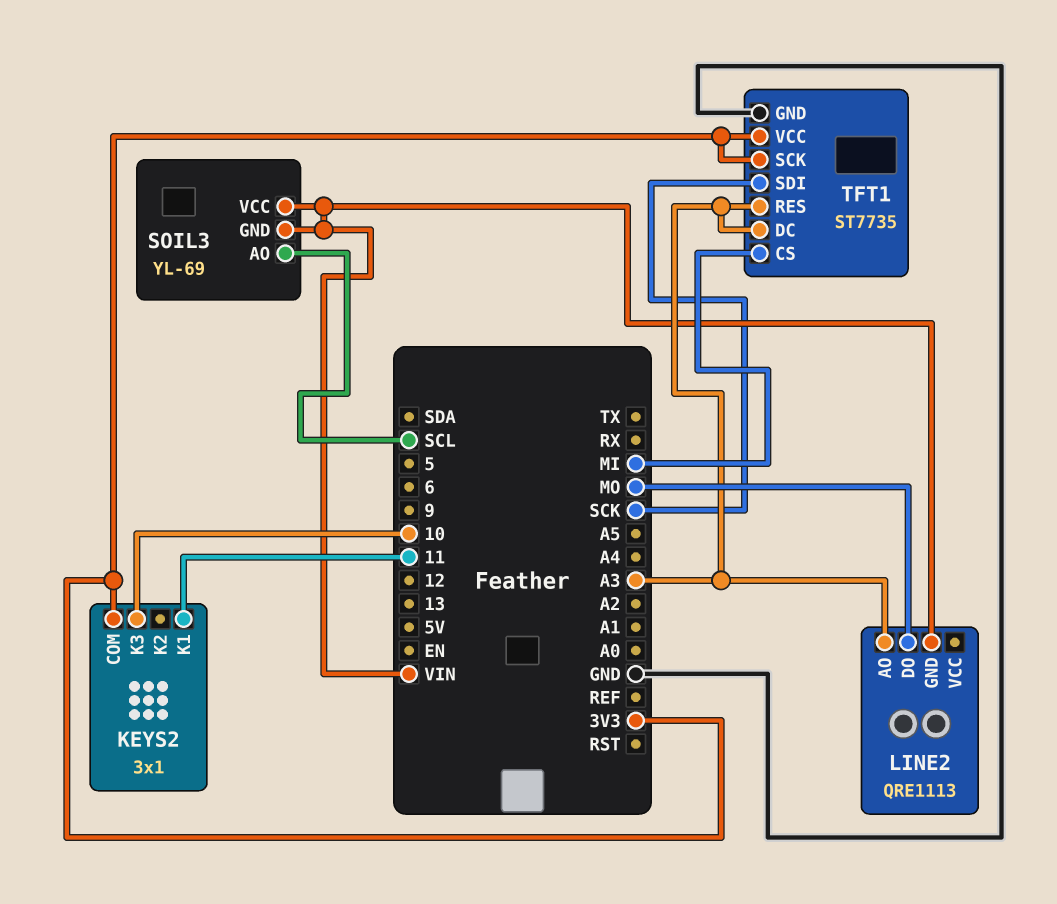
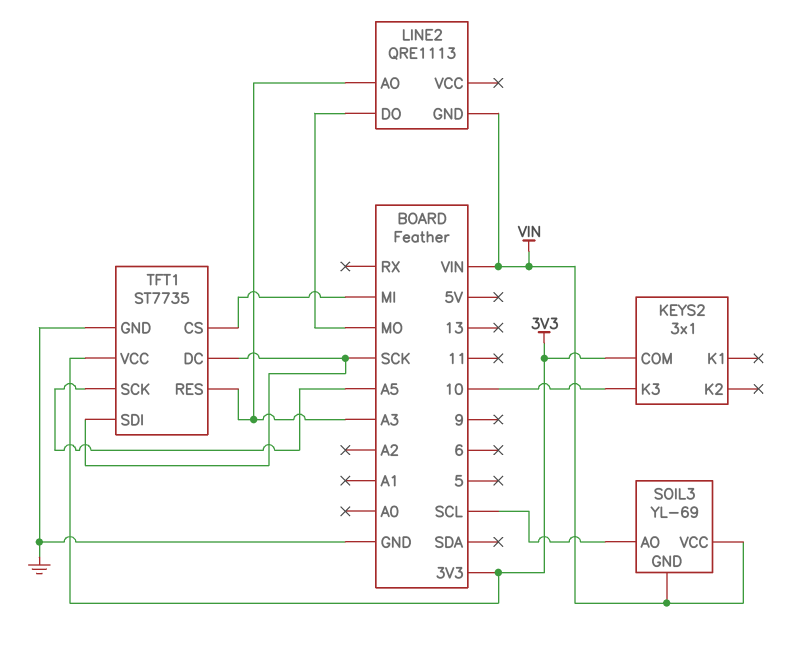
KEYS2 pin K1: 11 -> none
TFT1 pin DC: A3 -> SCK
TFT1 pin SCK: 3V3 -> A5

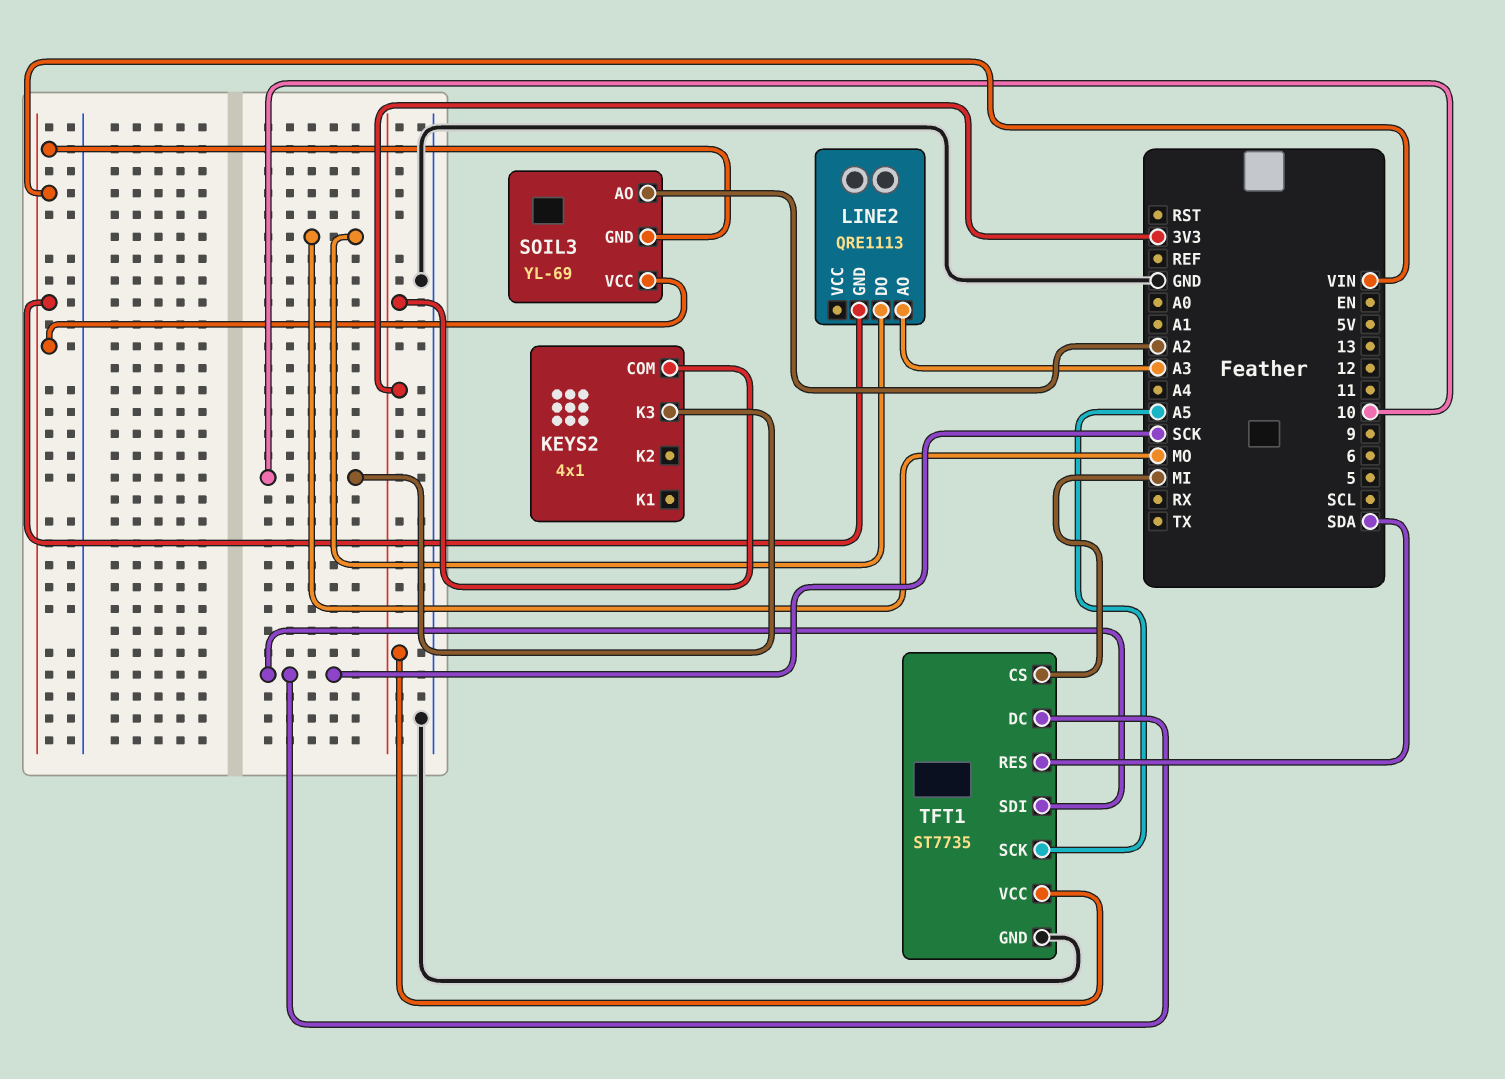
KEYS2: 3x1 -> 4x1
SOIL3 pin AO: SCL -> A2
TFT1 pin RES: A3 -> SDA

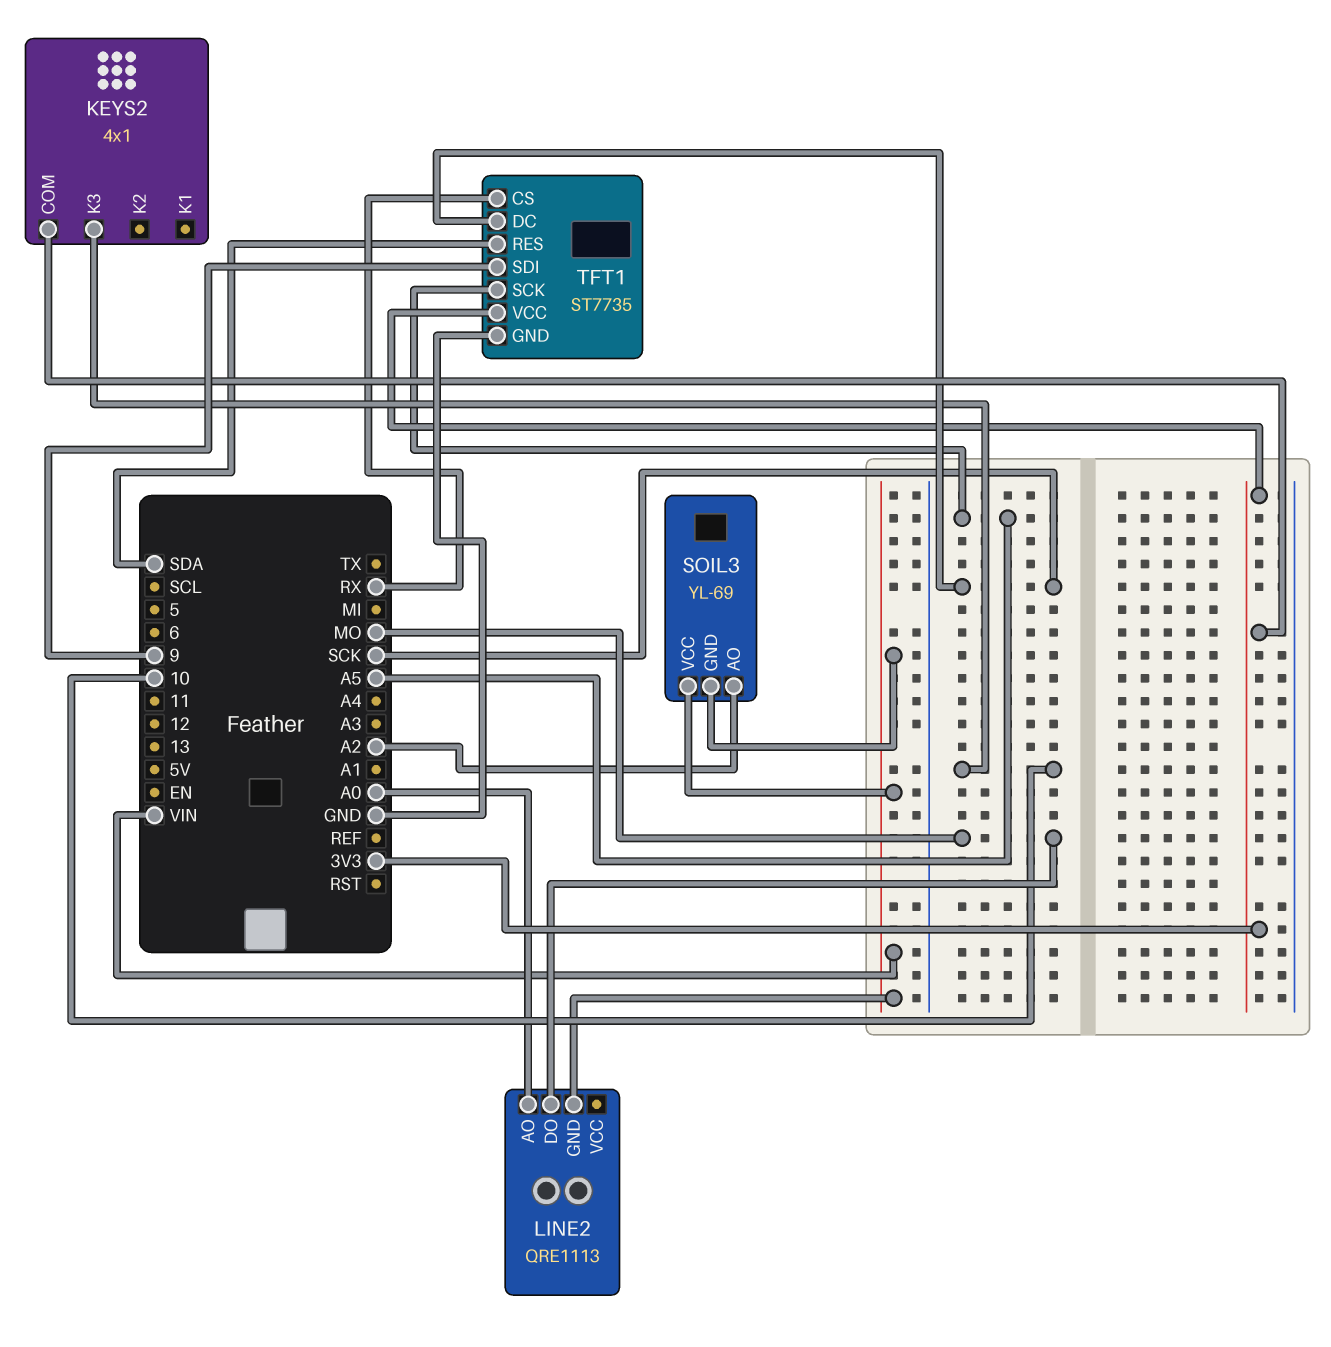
LINE2 pin AO: A3 -> A0
TFT1 pin CS: MI -> RX
TFT1 pin SDI: SCK -> 9

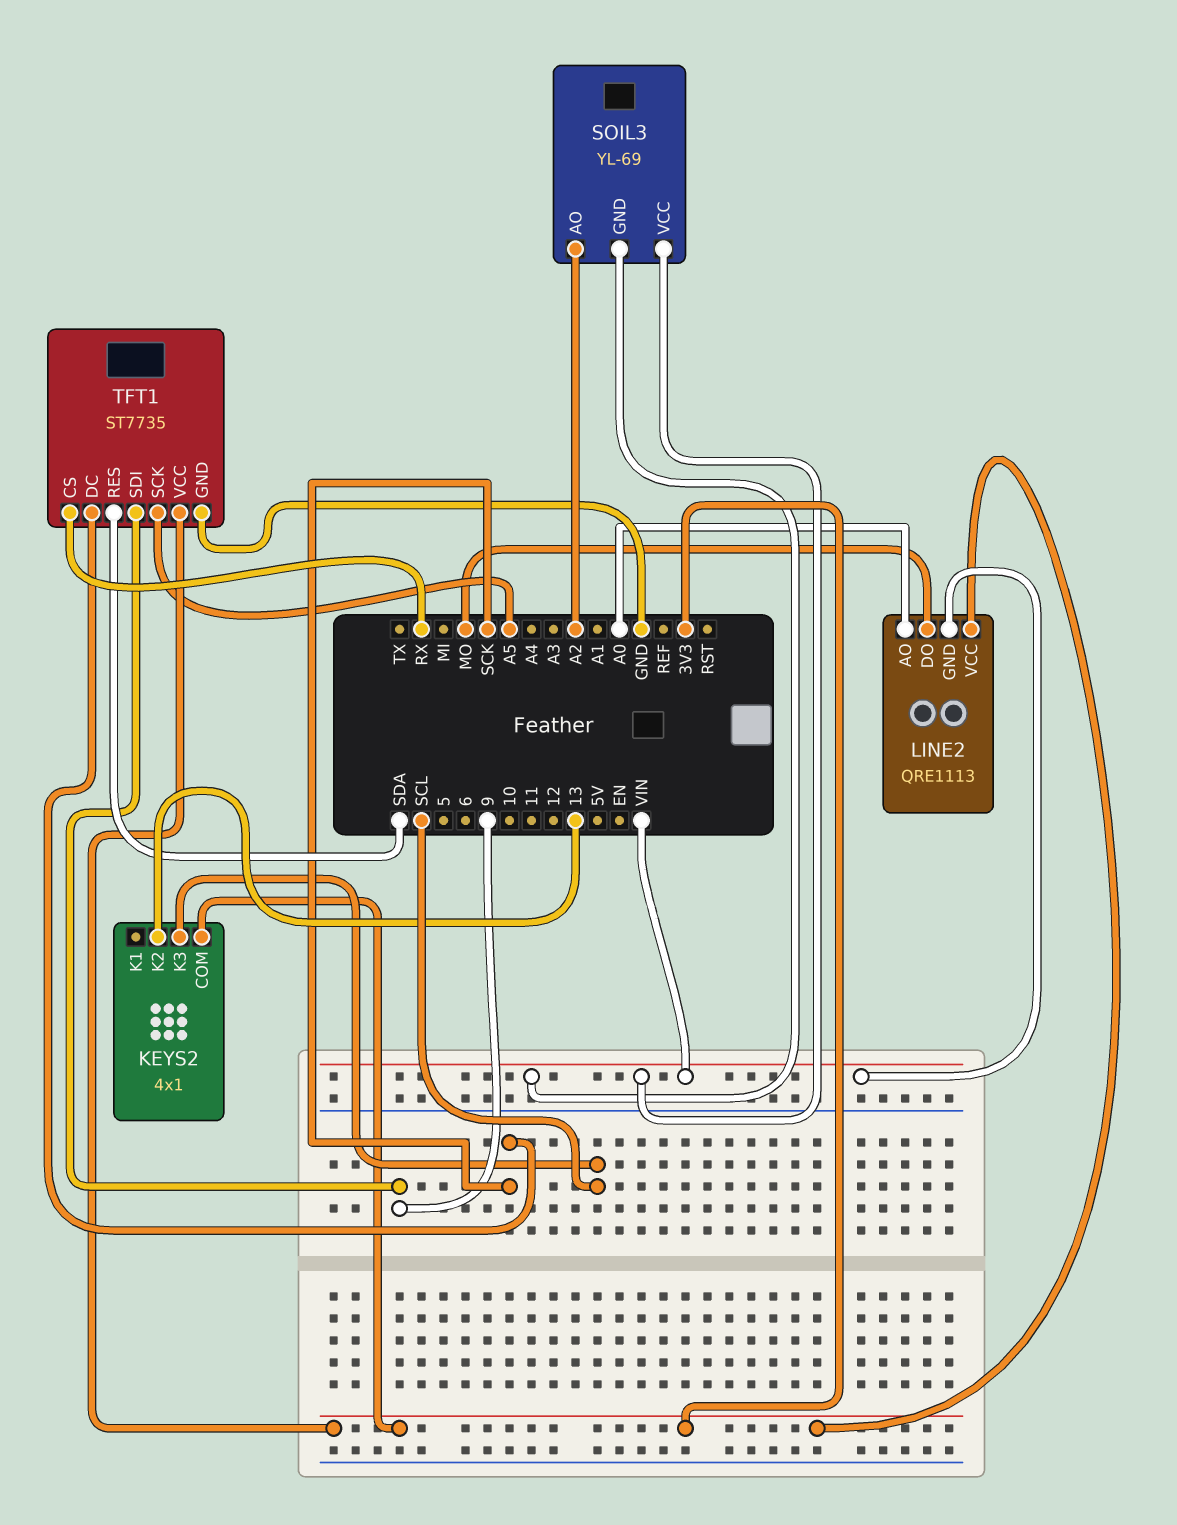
KEYS2 pin K2: none -> 13
KEYS2 pin K3: 10 -> SCL
LINE2 pin VCC: none -> 3V3

